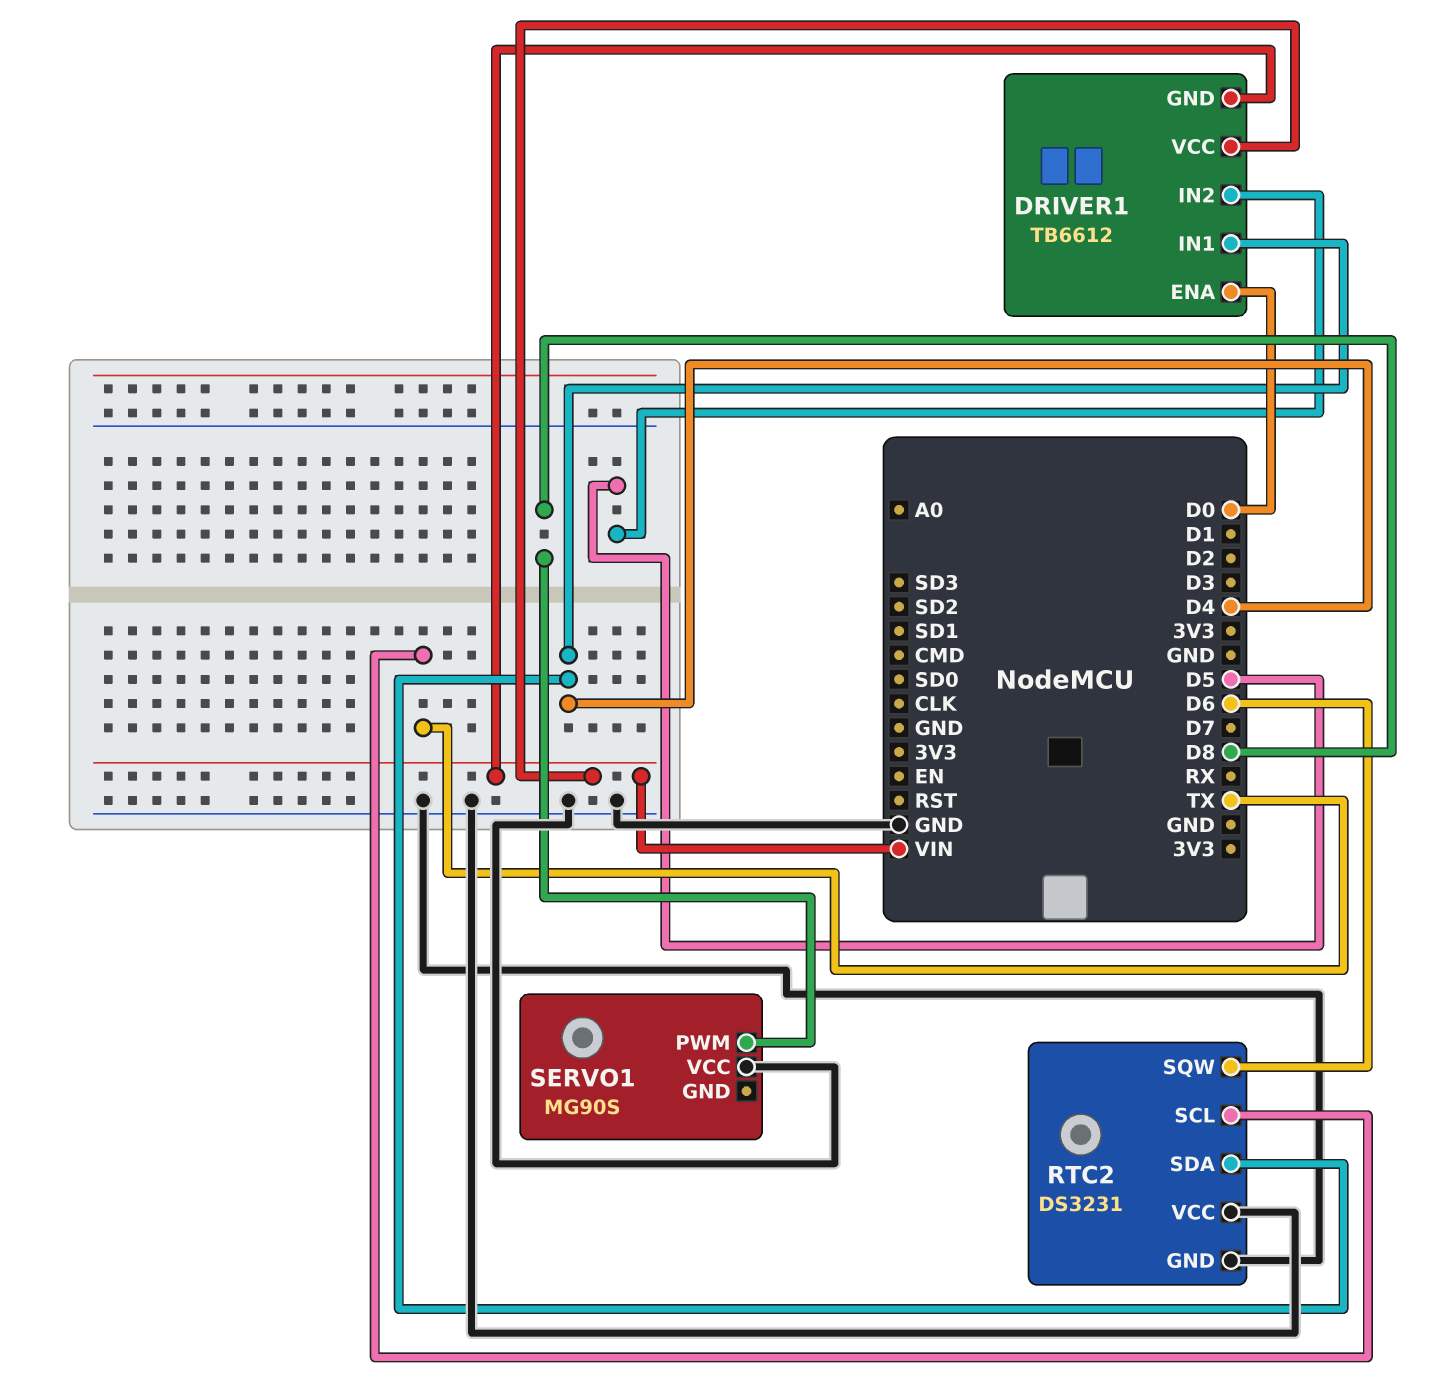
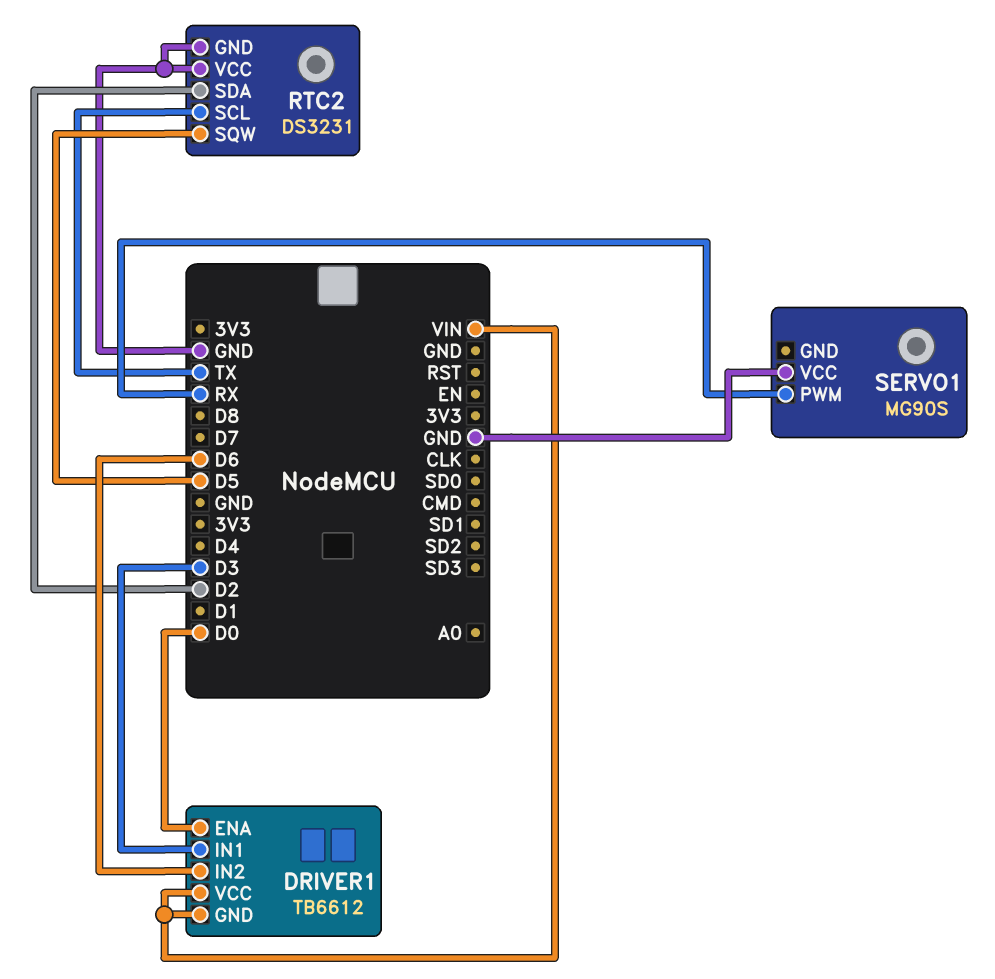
DRIVER1 pin IN1: D4 -> D3
DRIVER1 pin IN2: D5 -> D6
RTC2 pin SDA: D4 -> D2
RTC2 pin SQW: D6 -> D5
SERVO1 pin PWM: D8 -> RX

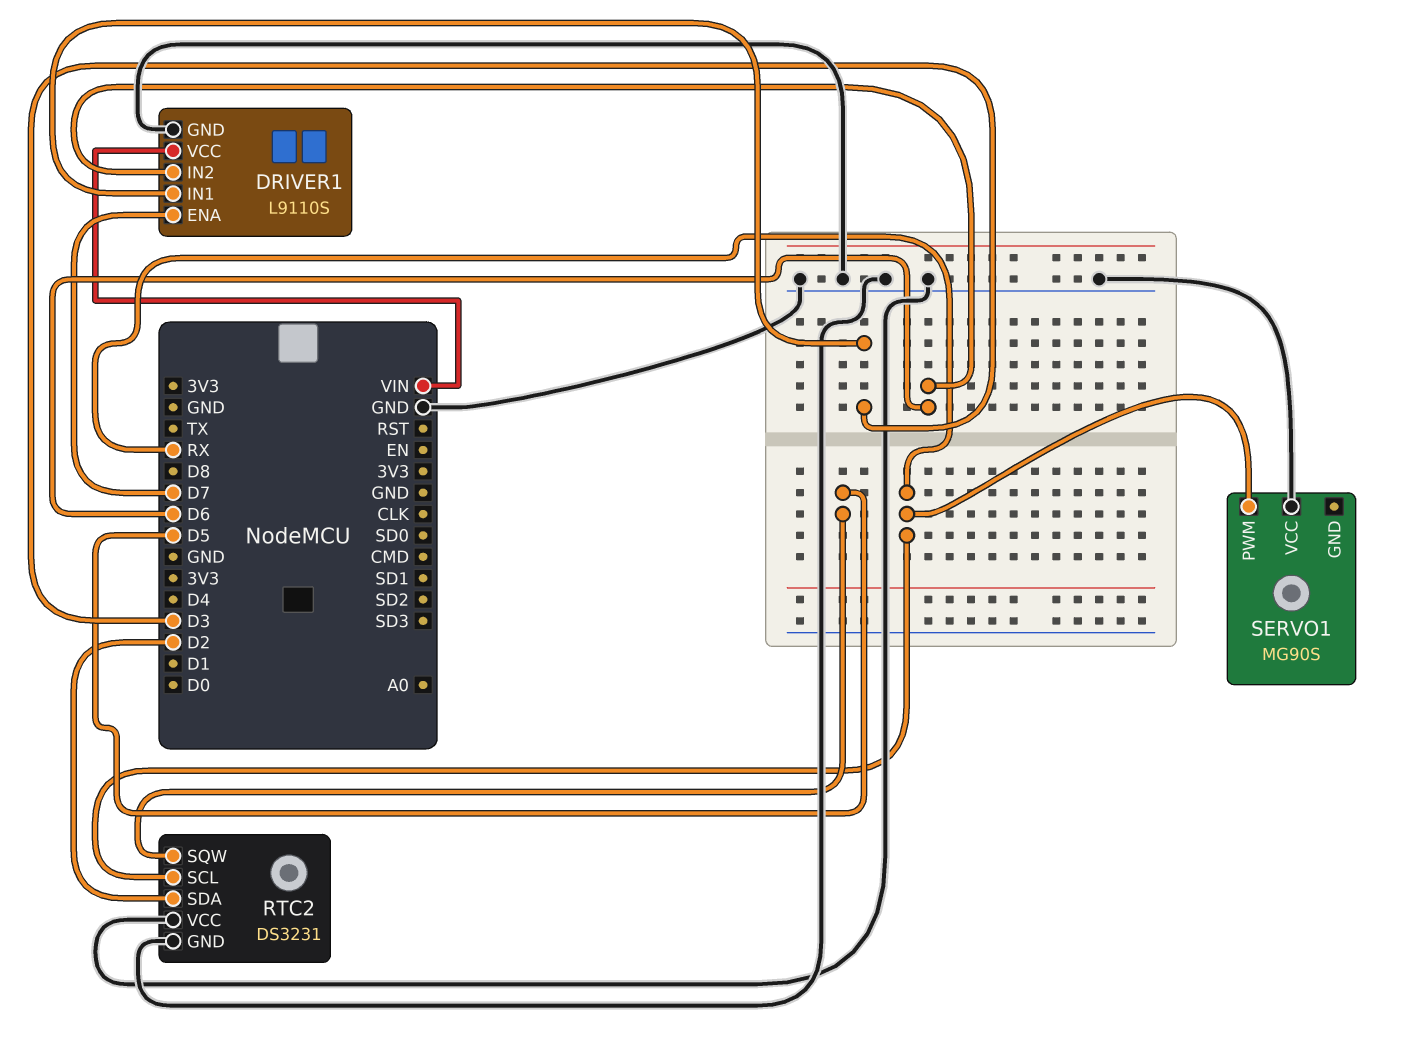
DRIVER1: TB6612 -> L9110S
DRIVER1 pin ENA: D0 -> D7
DRIVER1 pin GND: VIN -> GND
RTC2 pin SCL: TX -> RX

